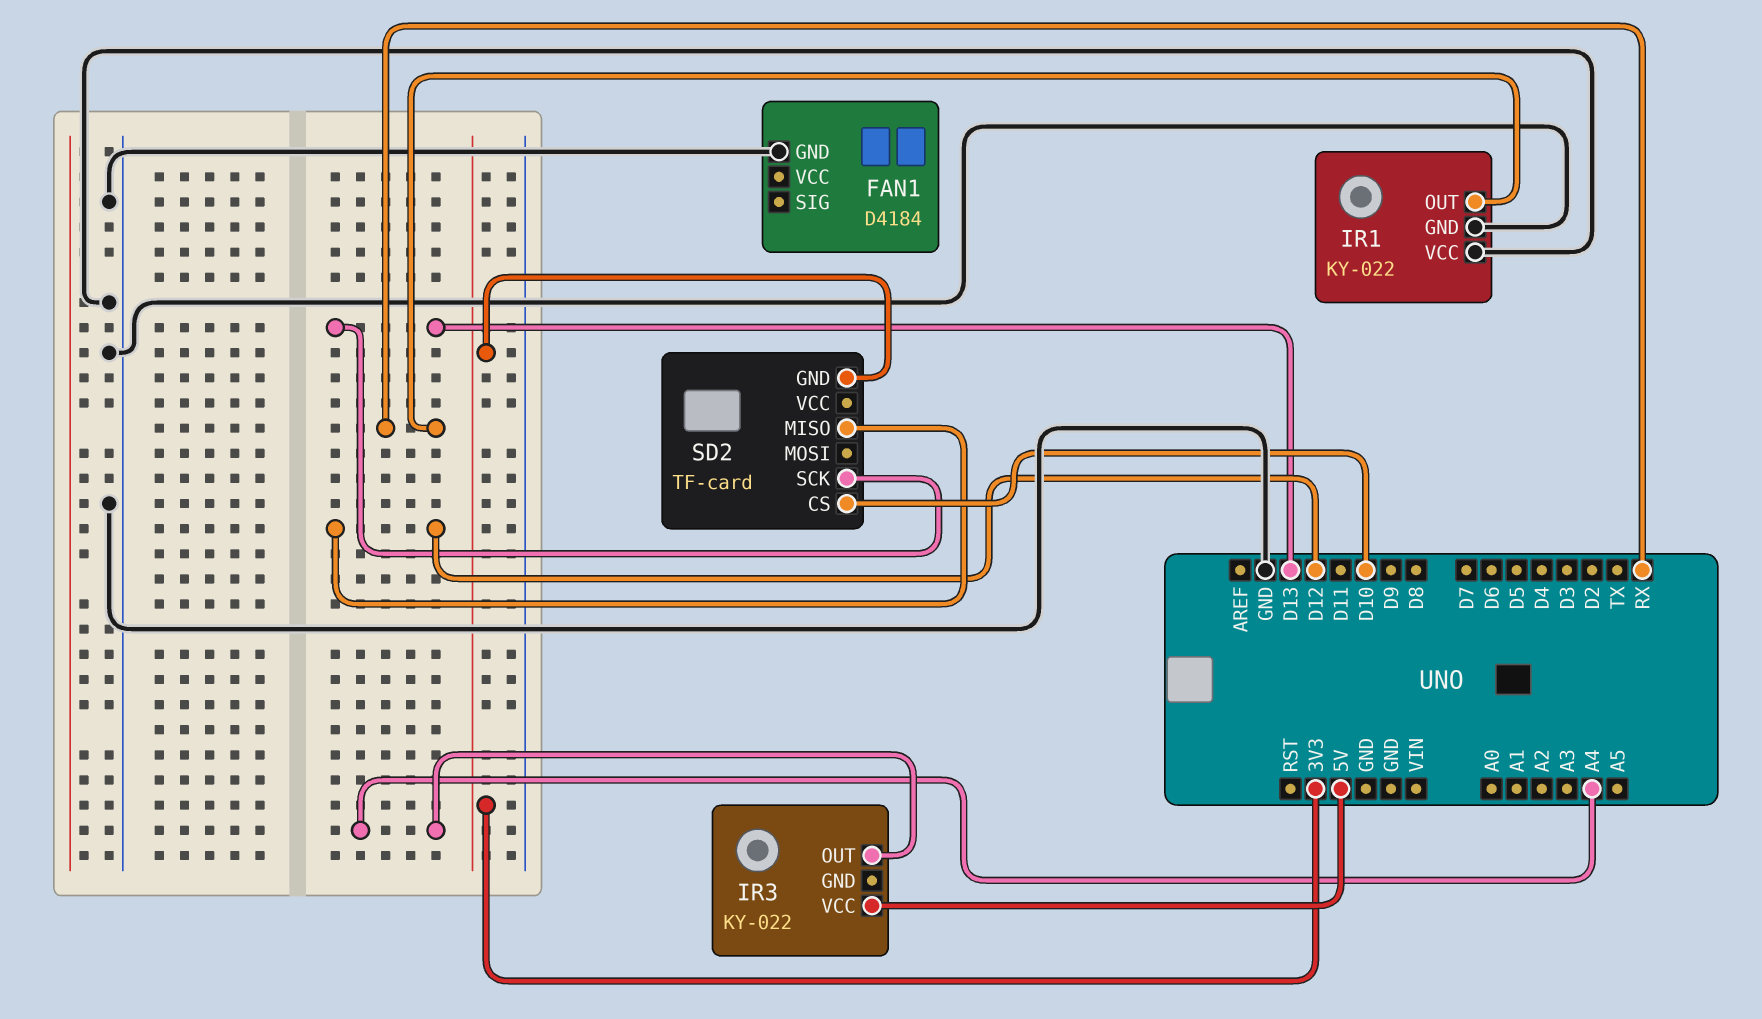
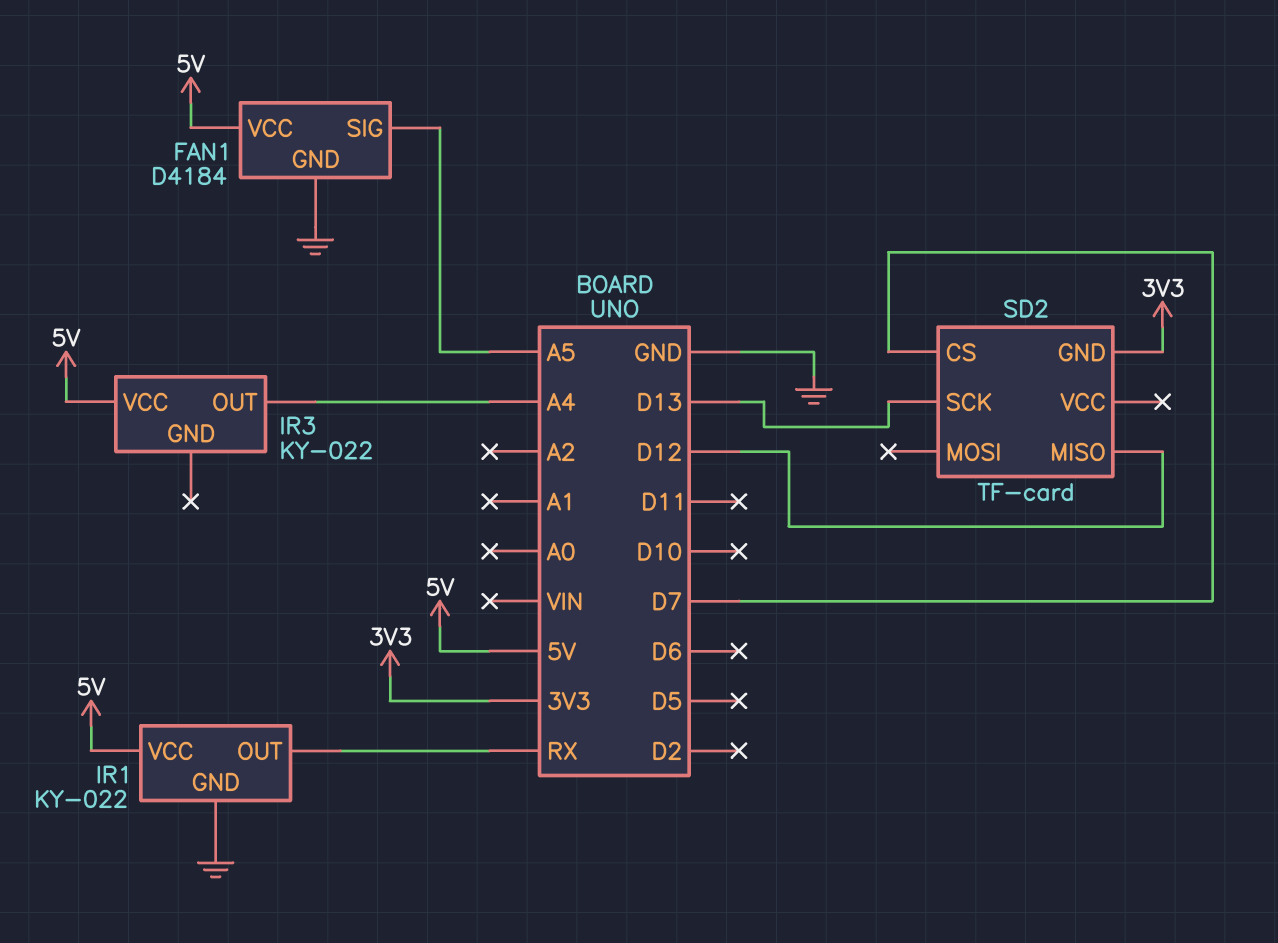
FAN1 pin SIG: none -> A5
FAN1 pin VCC: none -> 5V
IR1 pin VCC: GND -> 5V
SD2 pin CS: D10 -> D7

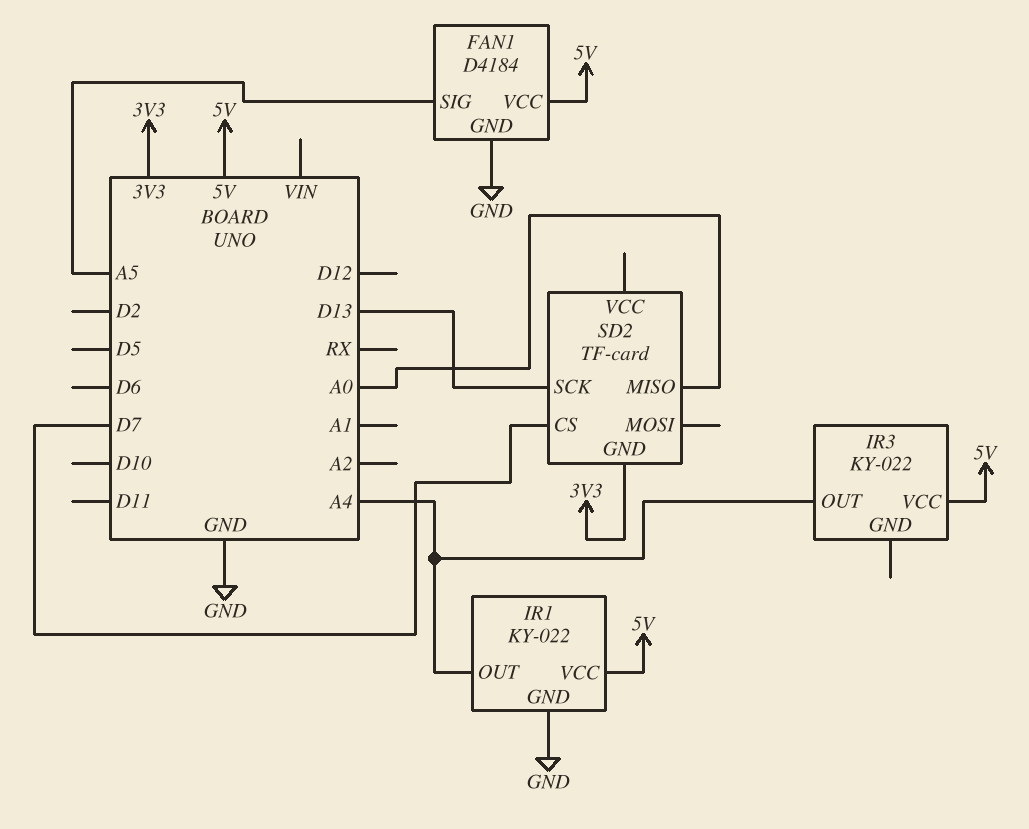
IR1 pin OUT: RX -> A4
SD2 pin MISO: D12 -> A0

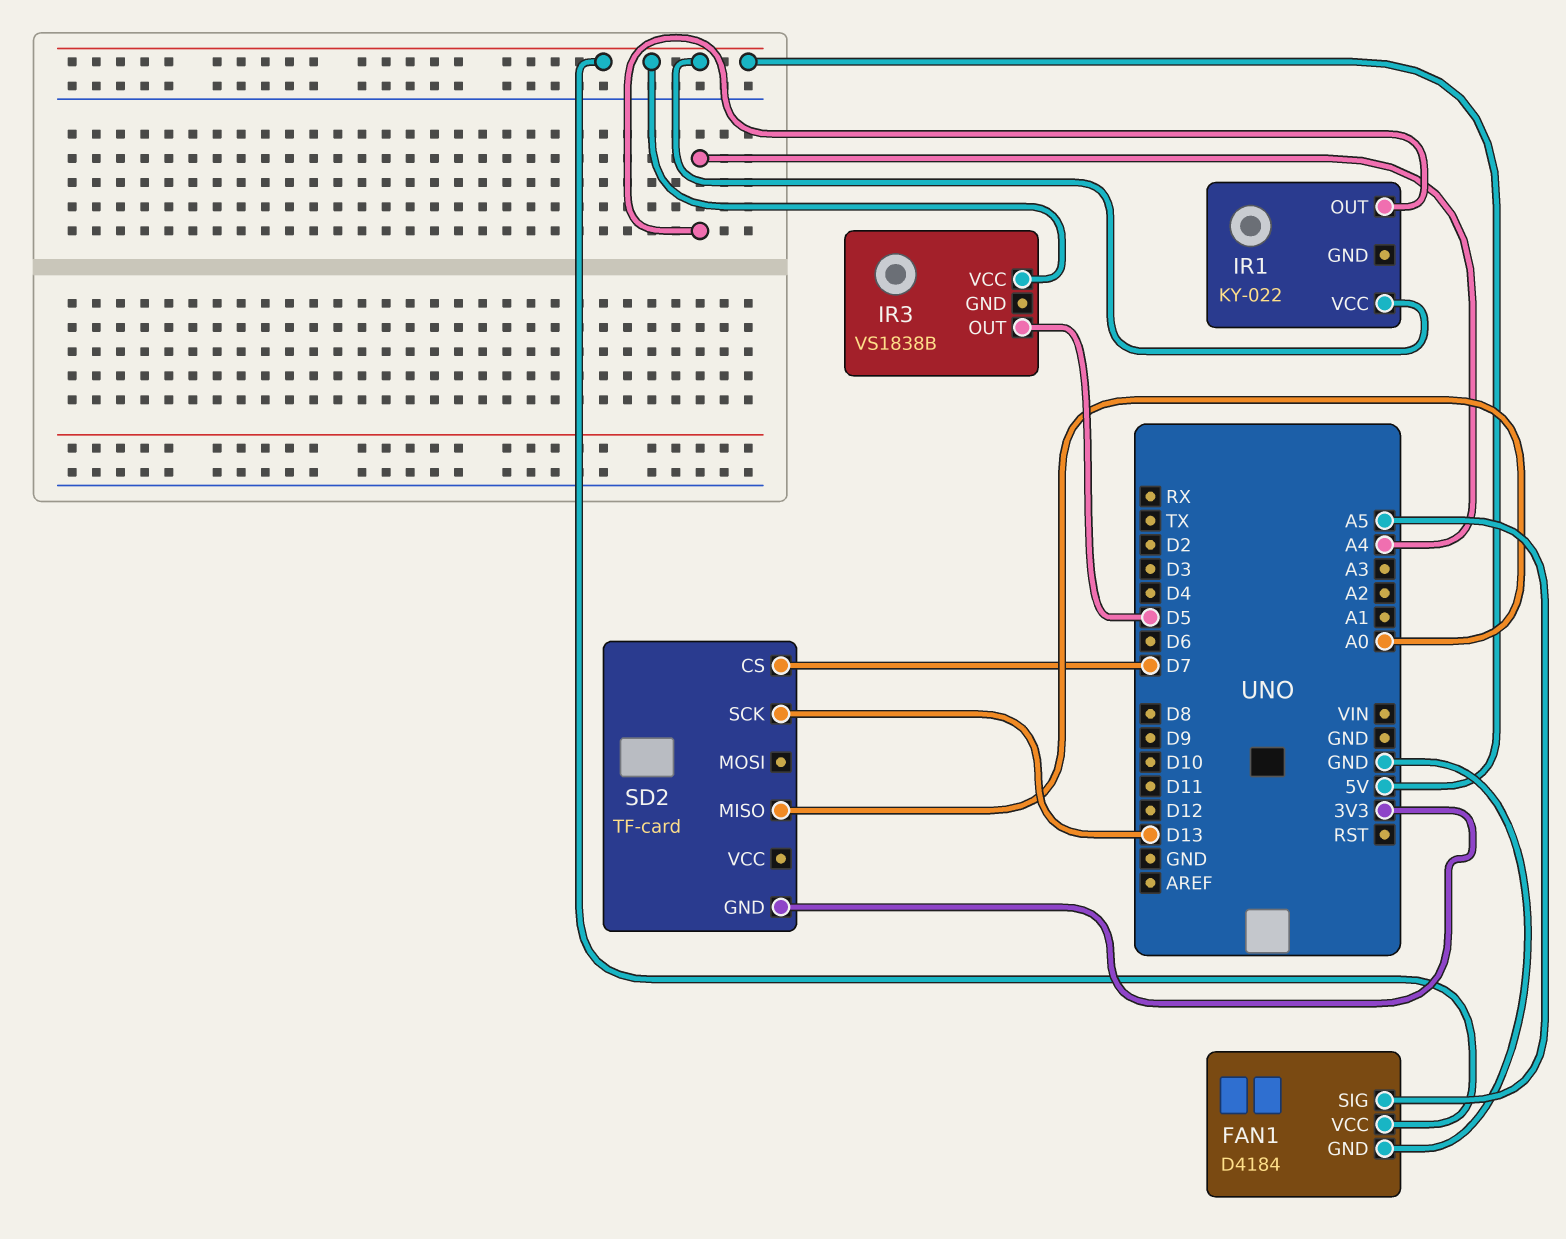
IR1 pin GND: GND -> none
IR3: KY-022 -> VS1838B
IR3 pin OUT: A4 -> D5

